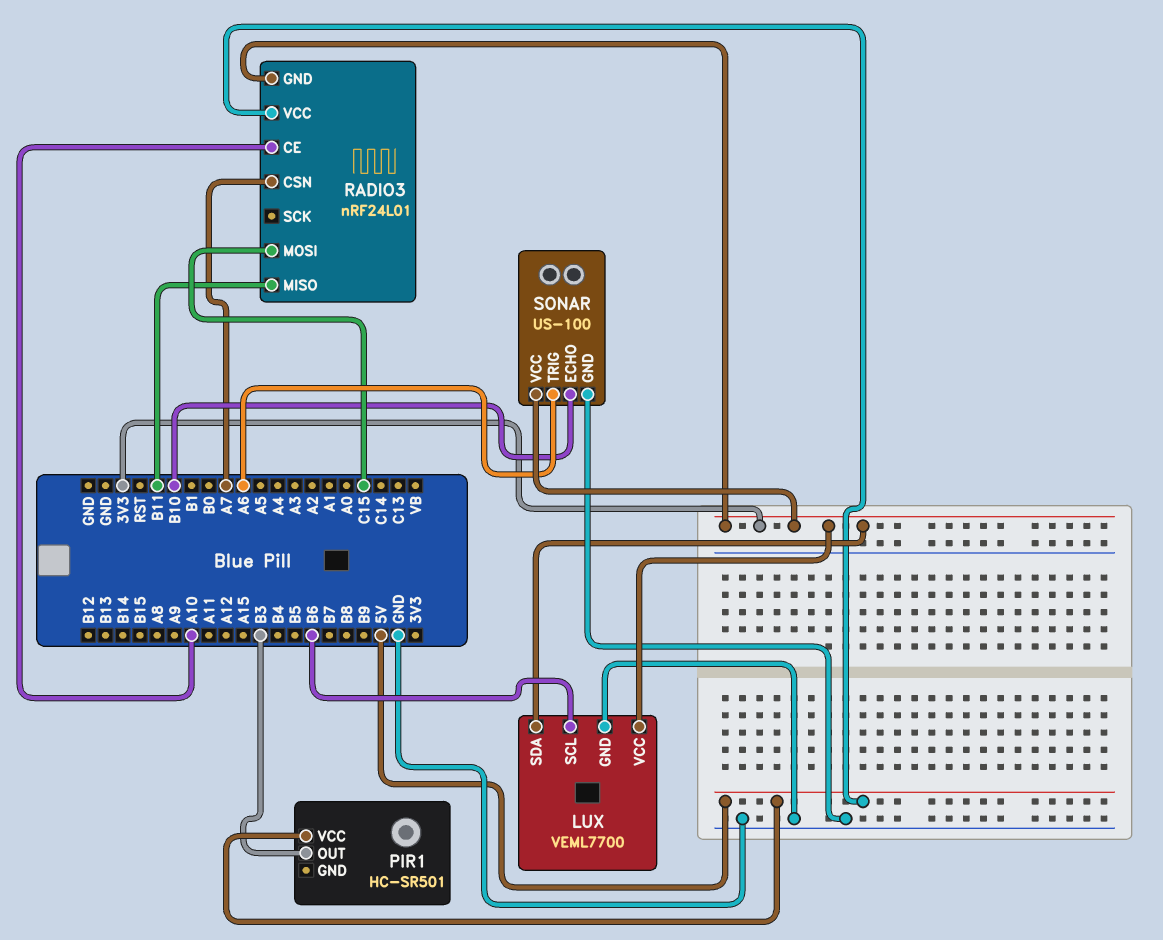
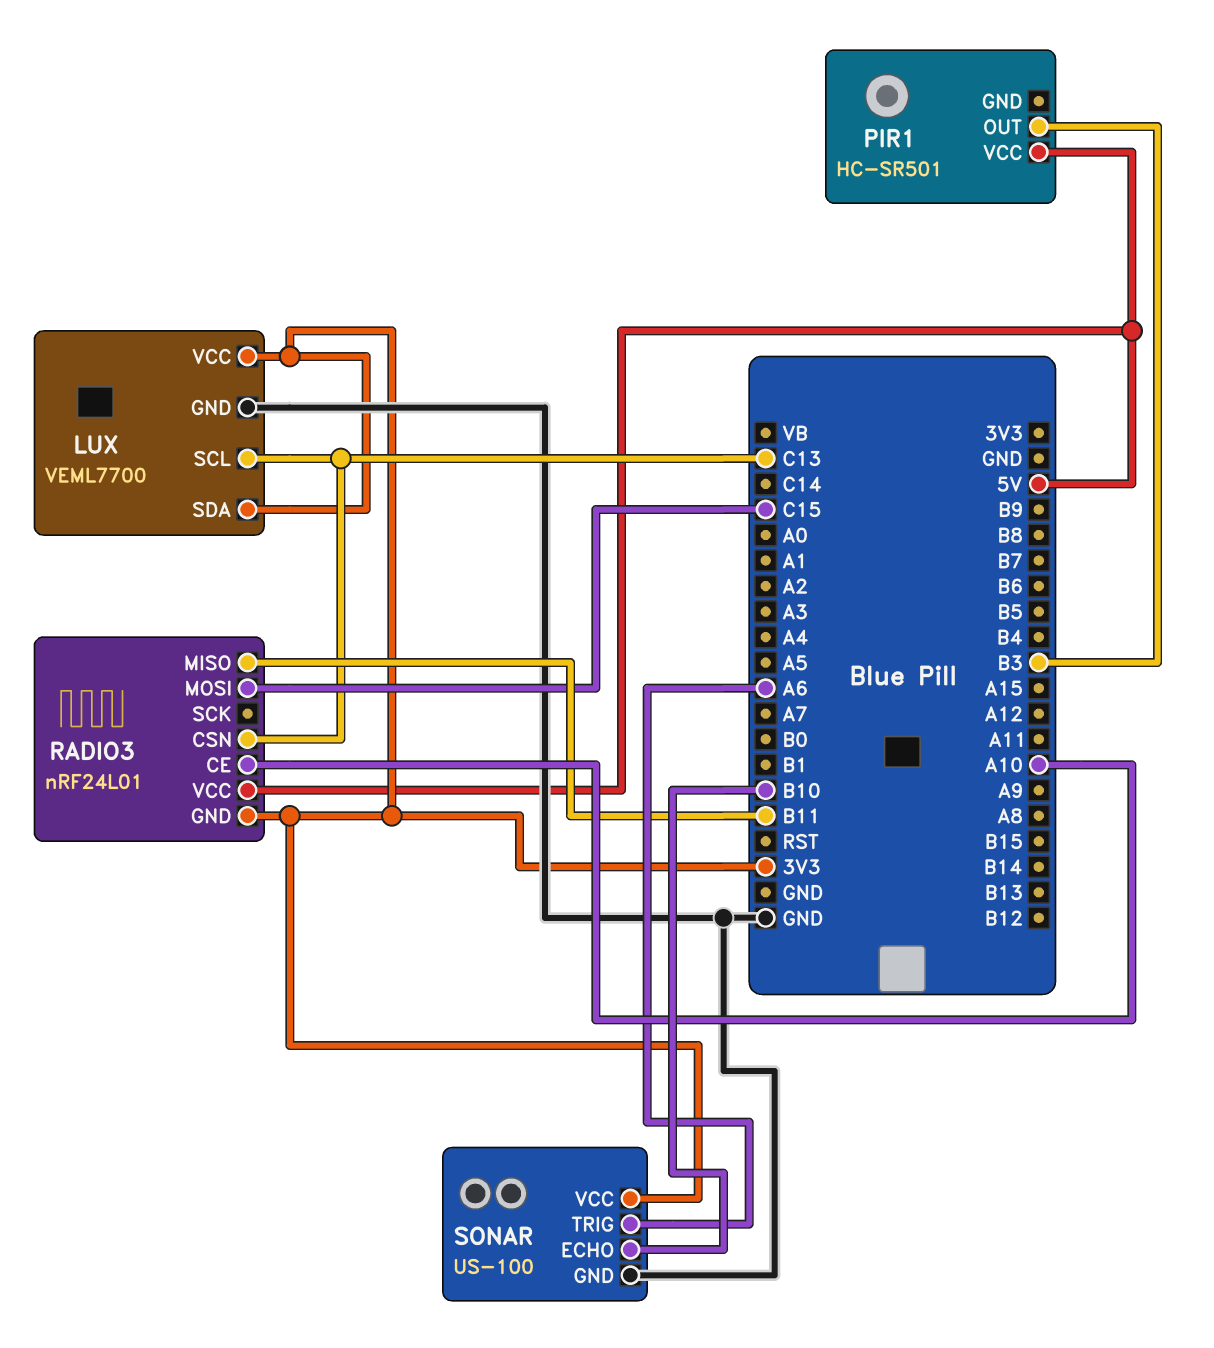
LUX pin SCL: B6 -> C13
RADIO3 pin CSN: A7 -> C13

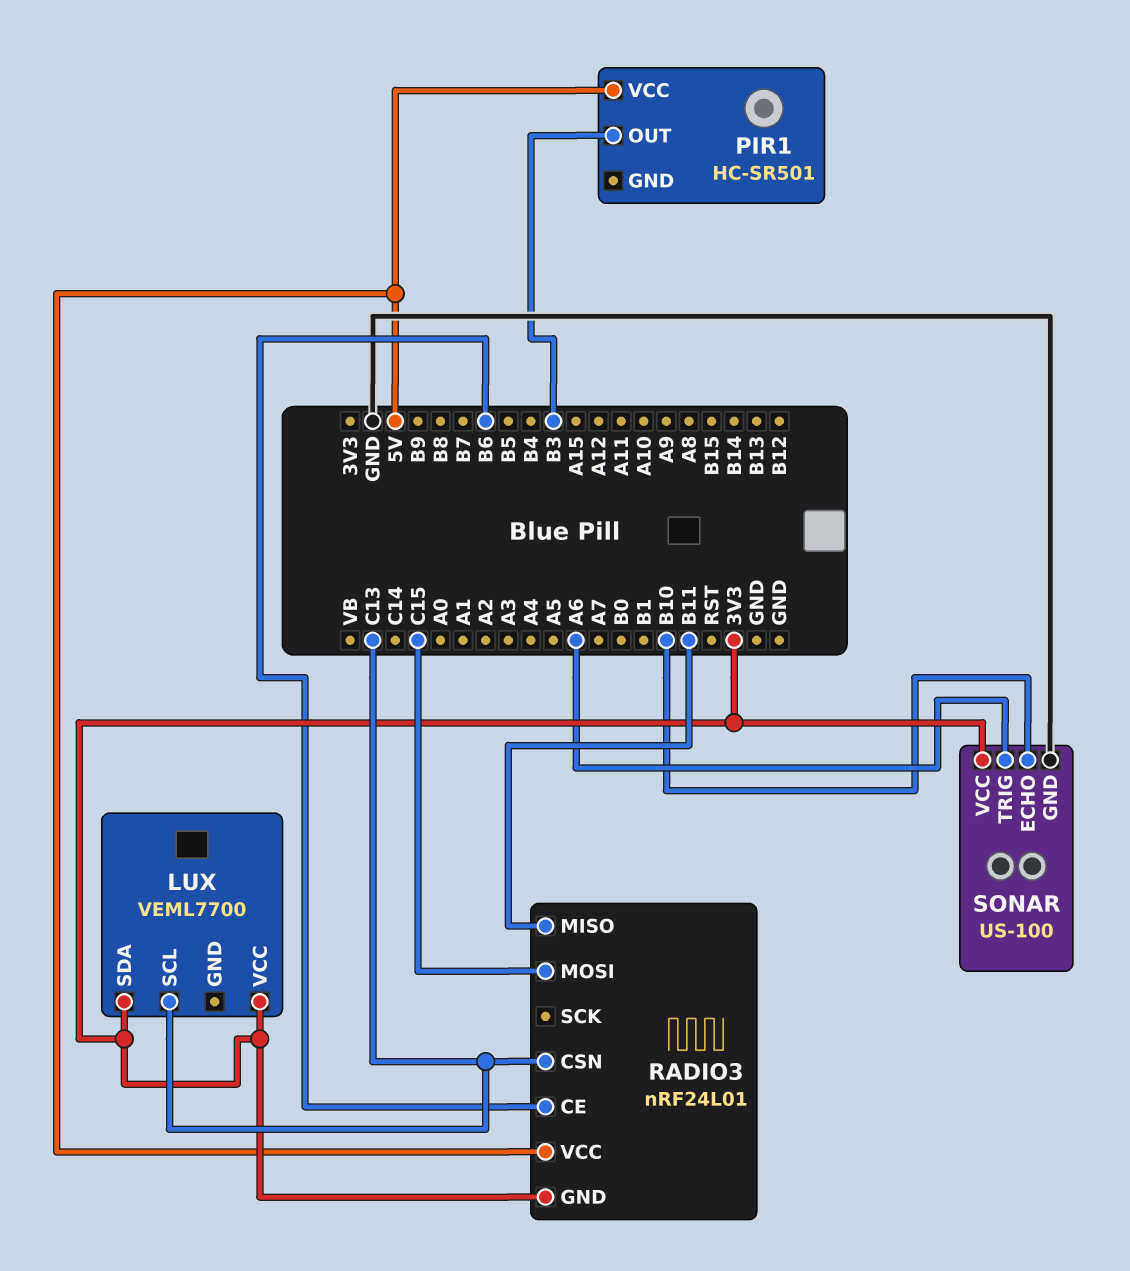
LUX pin GND: GND -> none
RADIO3 pin CE: A10 -> B6

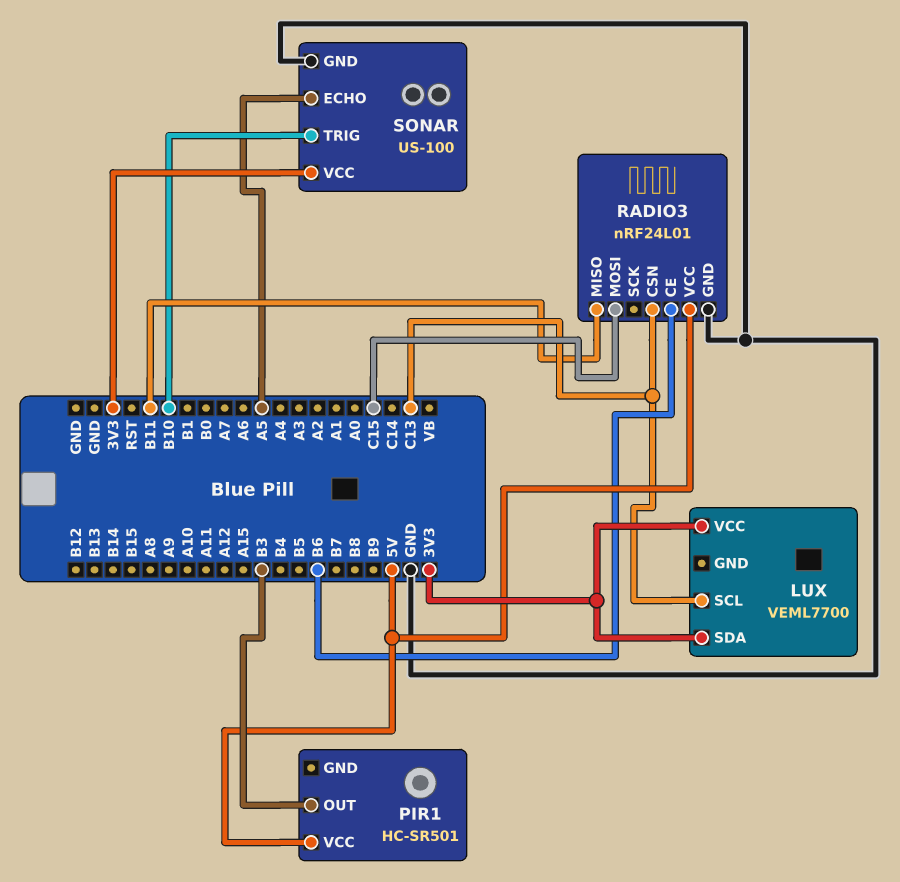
RADIO3 pin GND: 3V3 -> GND
SONAR pin ECHO: B10 -> A5
SONAR pin TRIG: A6 -> B10

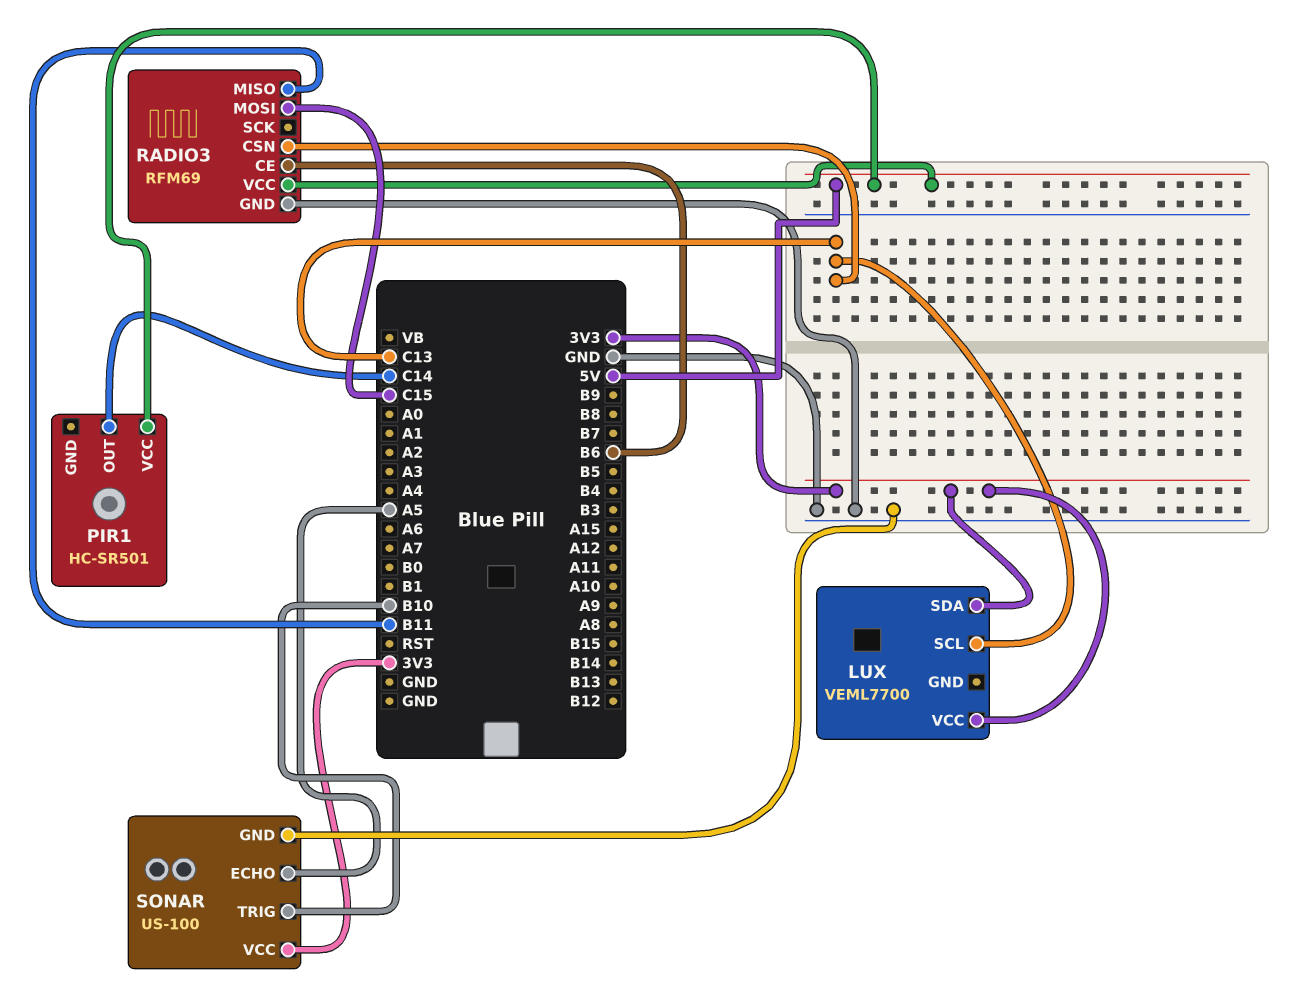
PIR1 pin OUT: B3 -> C14
RADIO3: nRF24L01 -> RFM69

